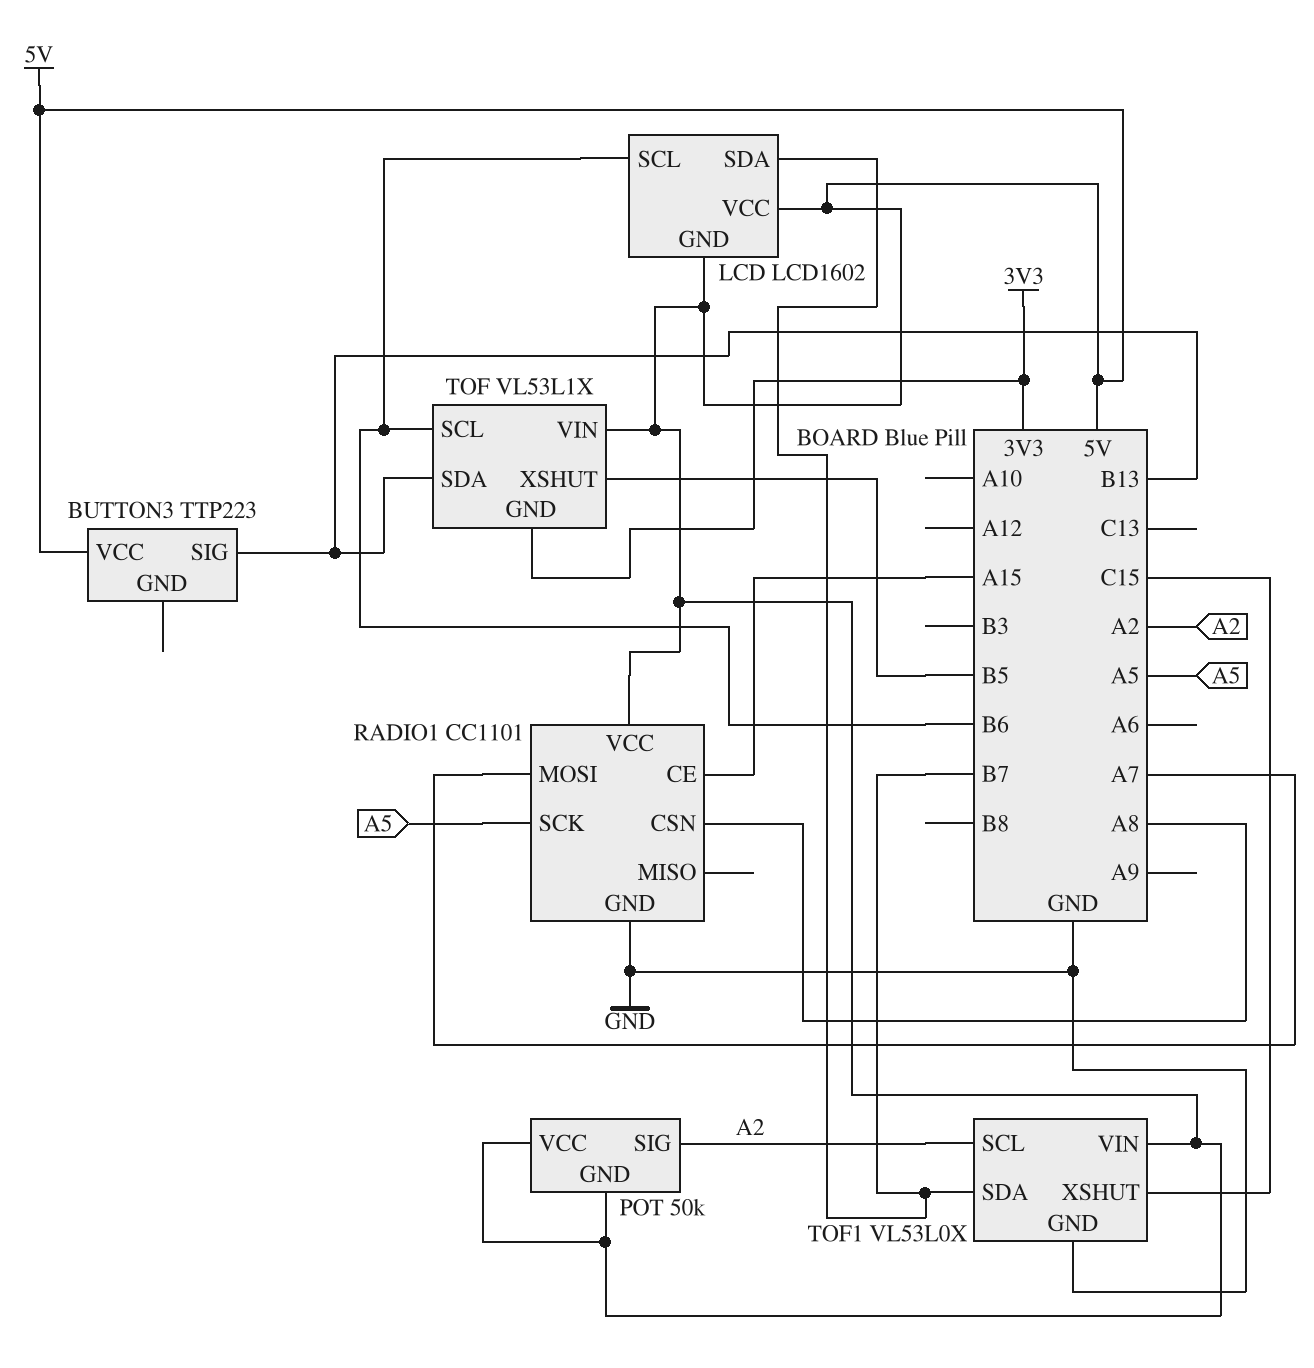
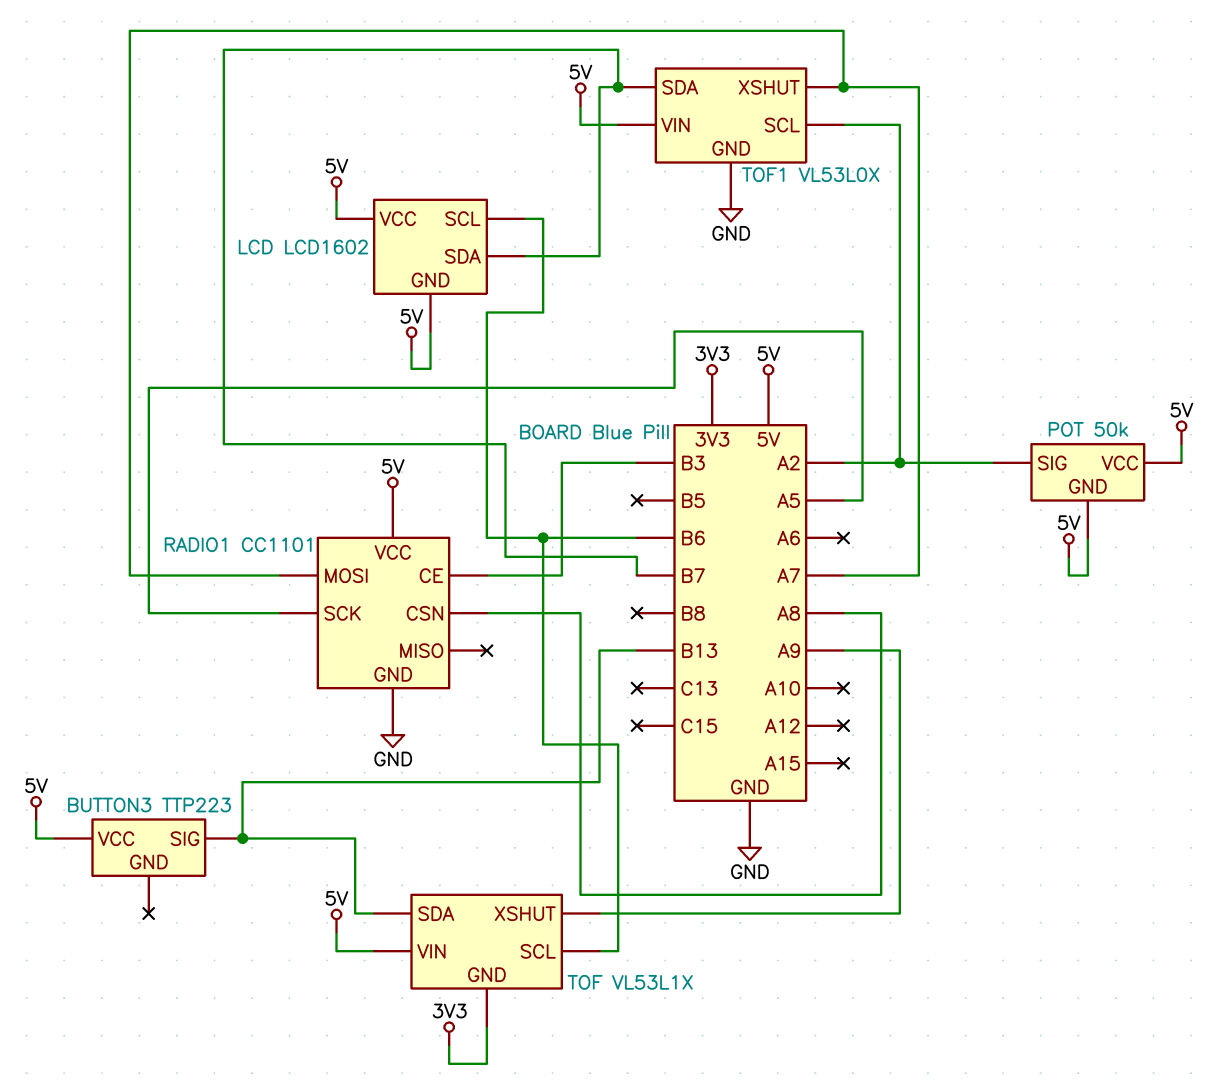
RADIO1 pin CE: A15 -> B3
TOF pin XSHUT: B5 -> A9
TOF1 pin XSHUT: C15 -> A7

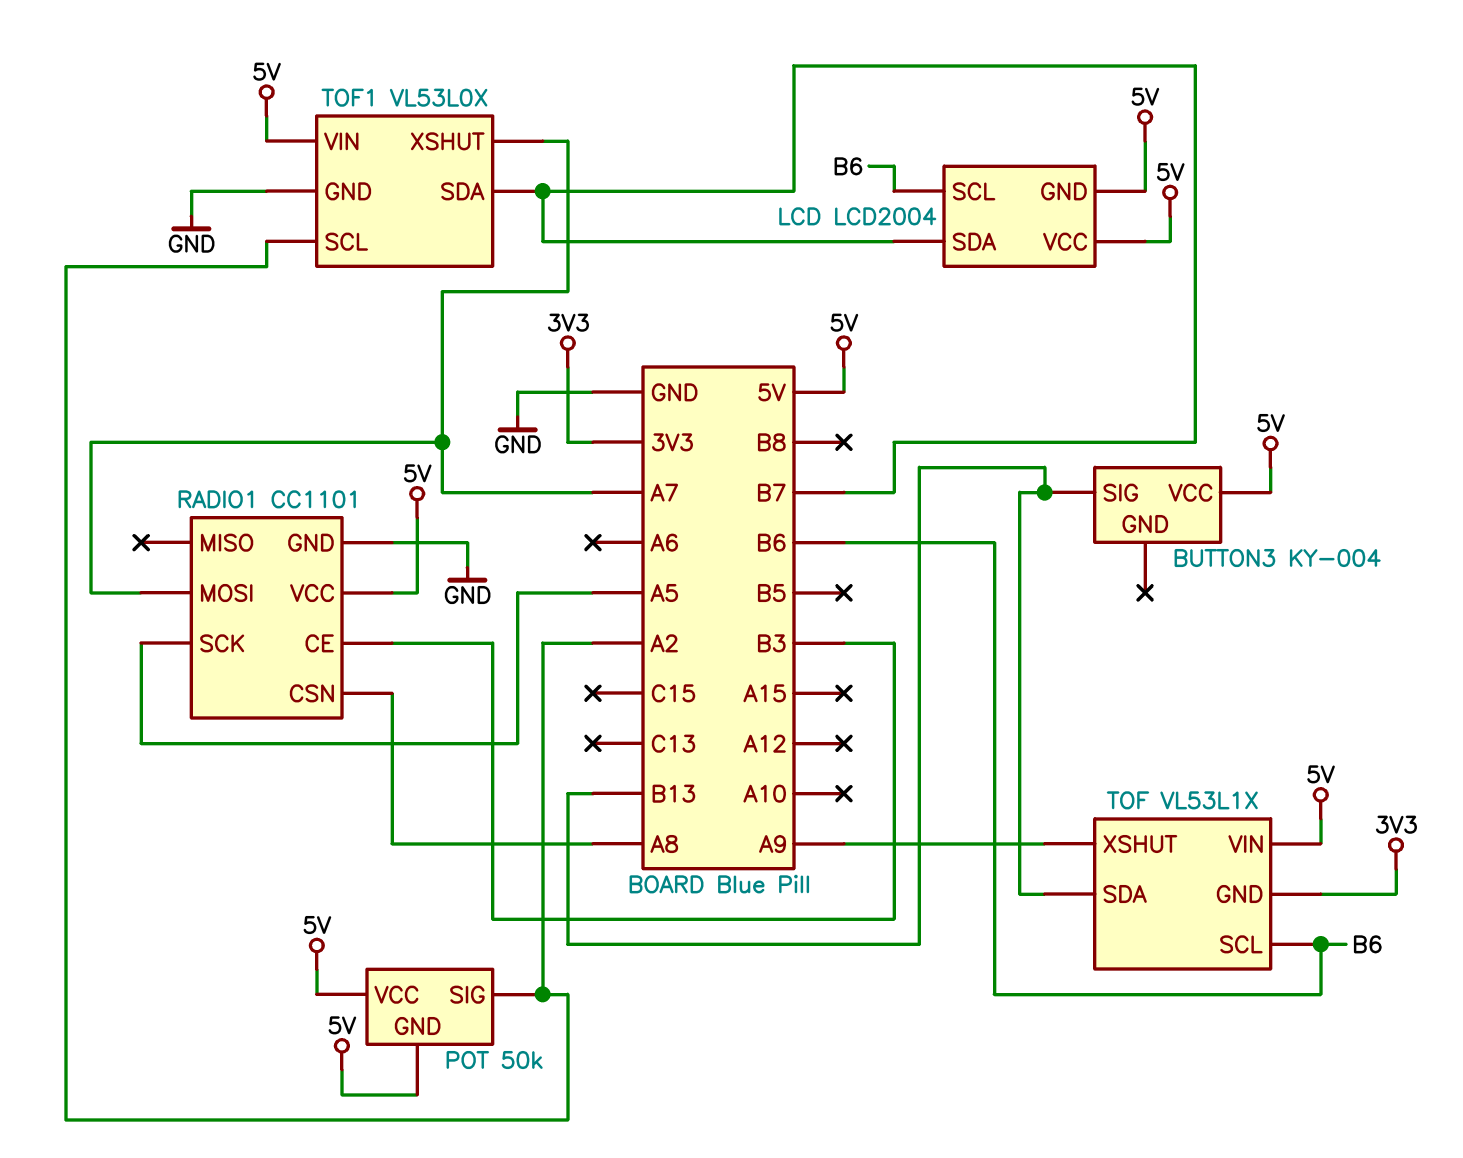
BUTTON3: TTP223 -> KY-004
LCD: LCD1602 -> LCD2004

